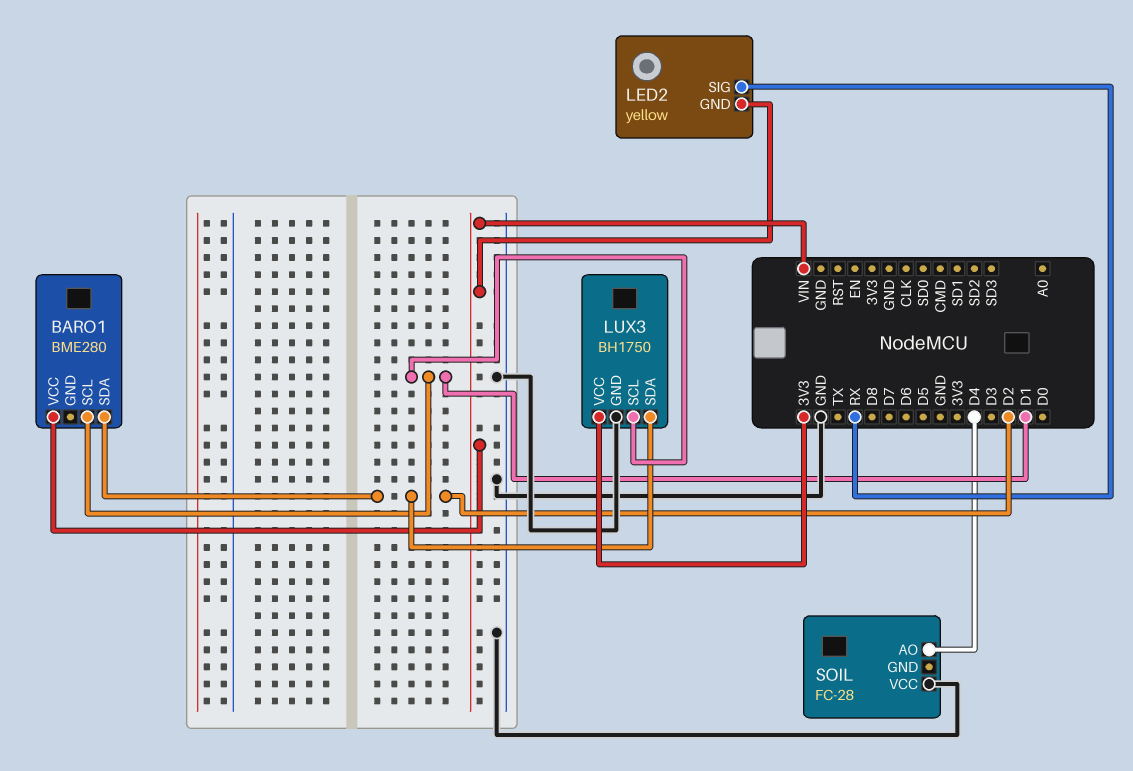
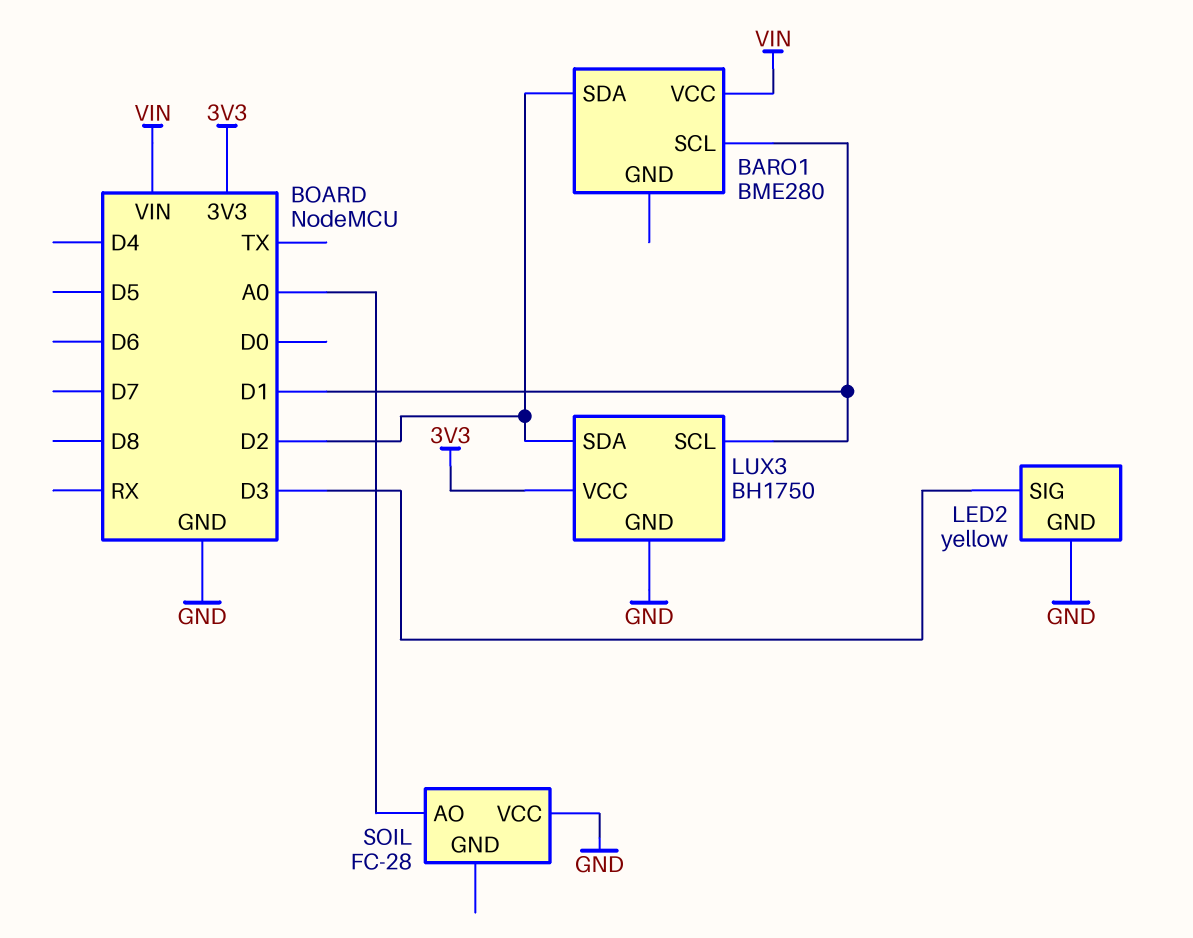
LED2 pin GND: VIN -> GND
LED2 pin SIG: RX -> D3
SOIL pin AO: D4 -> A0

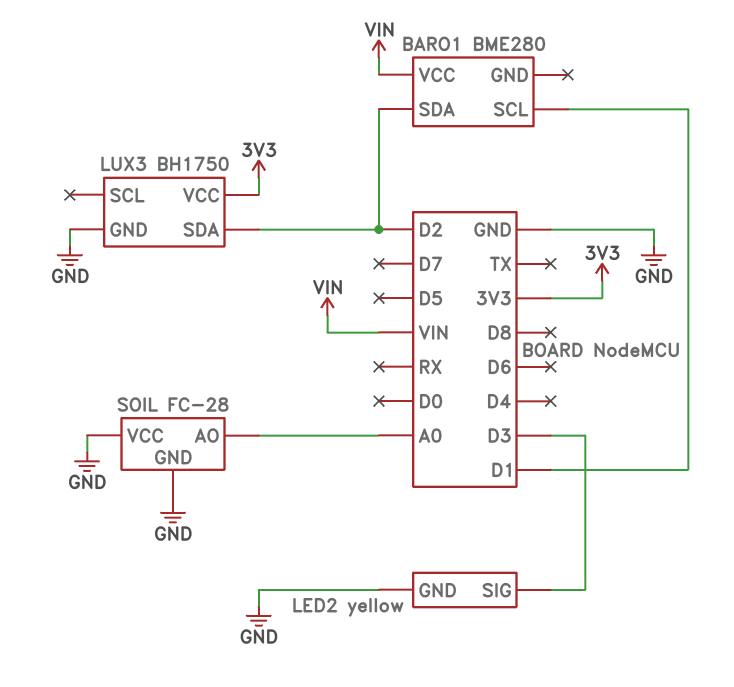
LUX3 pin SCL: D1 -> none
SOIL pin GND: none -> GND

